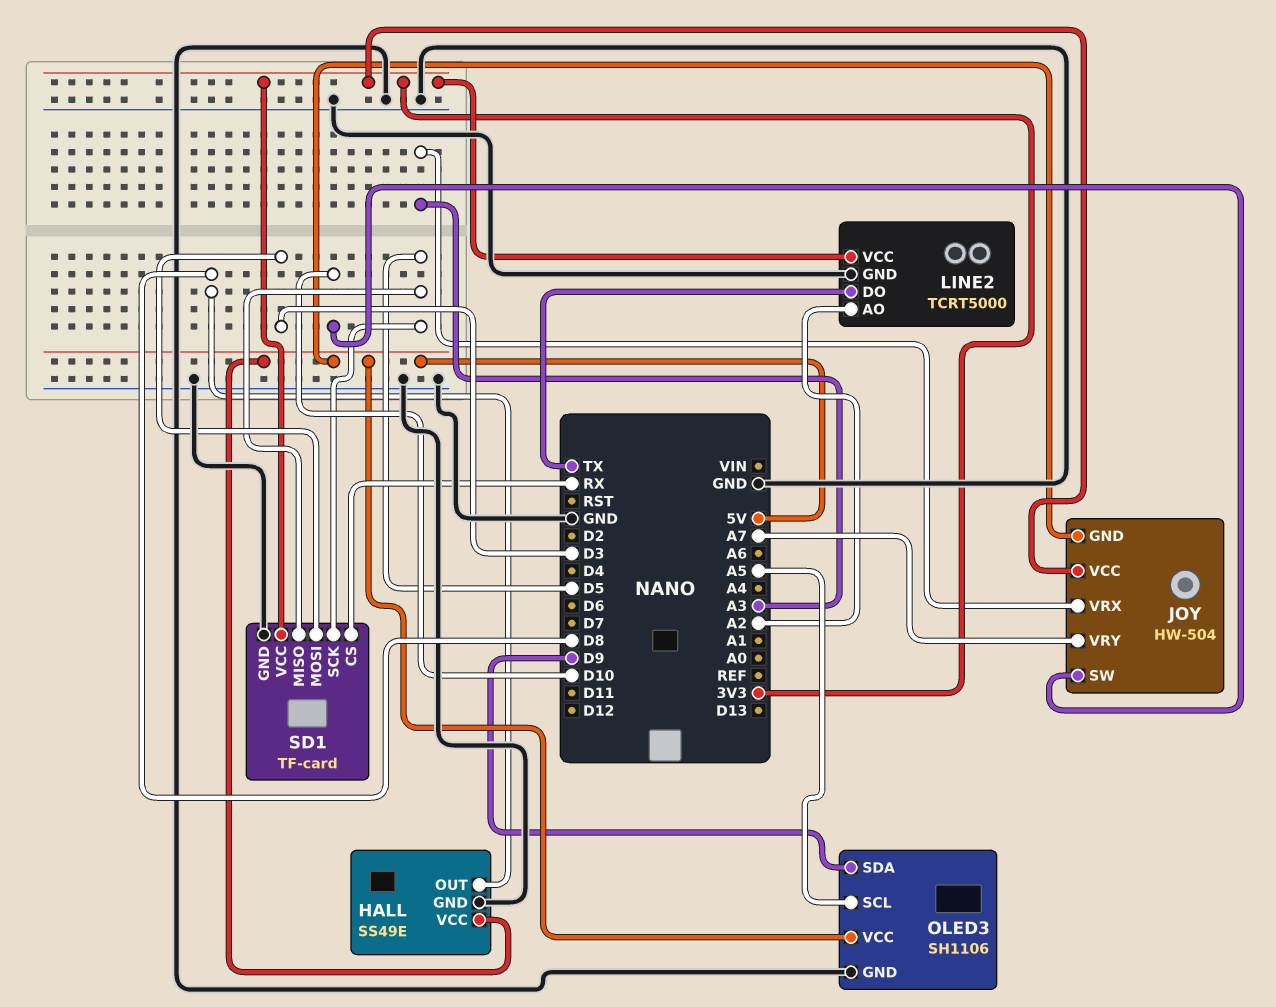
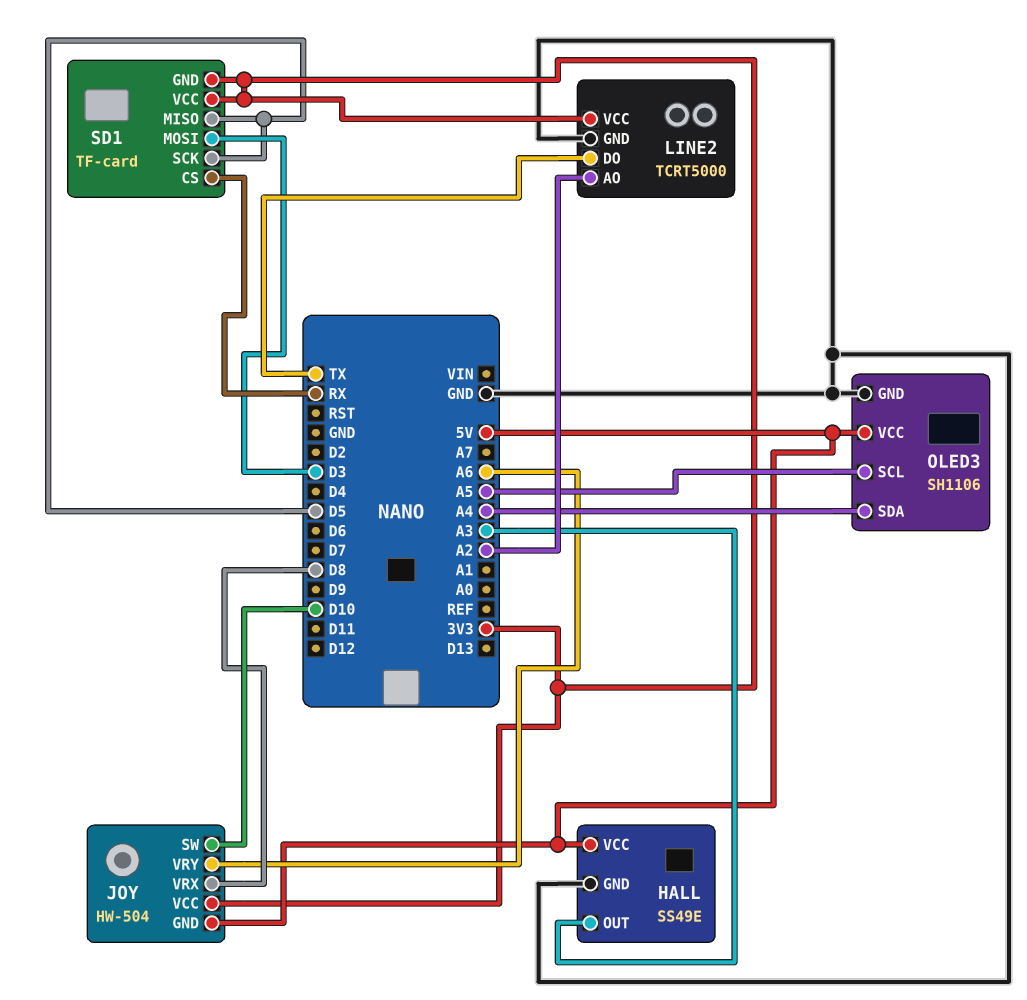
HALL pin OUT: D8 -> A3
JOY pin VRX: A3 -> D8
JOY pin VRY: A7 -> A6
OLED3 pin SDA: D9 -> A4
SD1 pin GND: GND -> 3V3

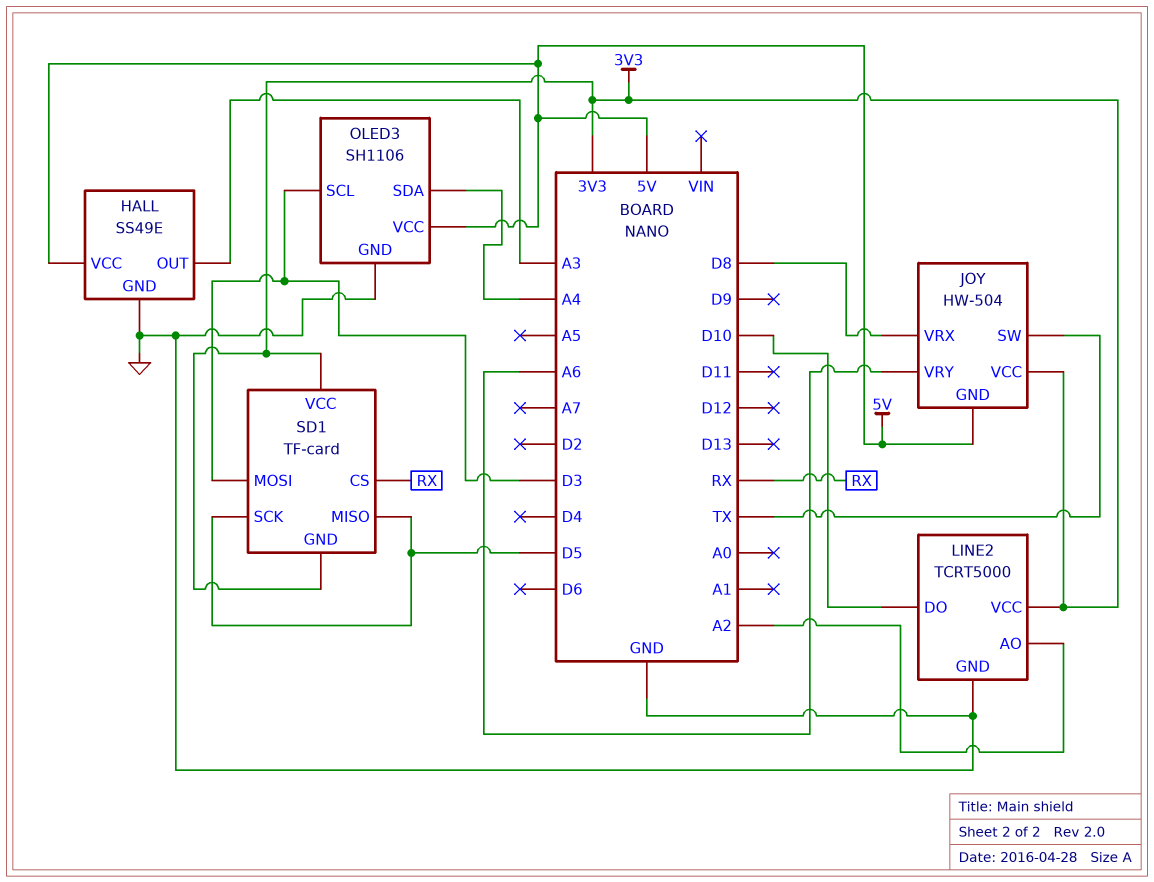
JOY pin SW: D10 -> TX
LINE2 pin DO: TX -> D10
OLED3 pin SCL: A5 -> D3

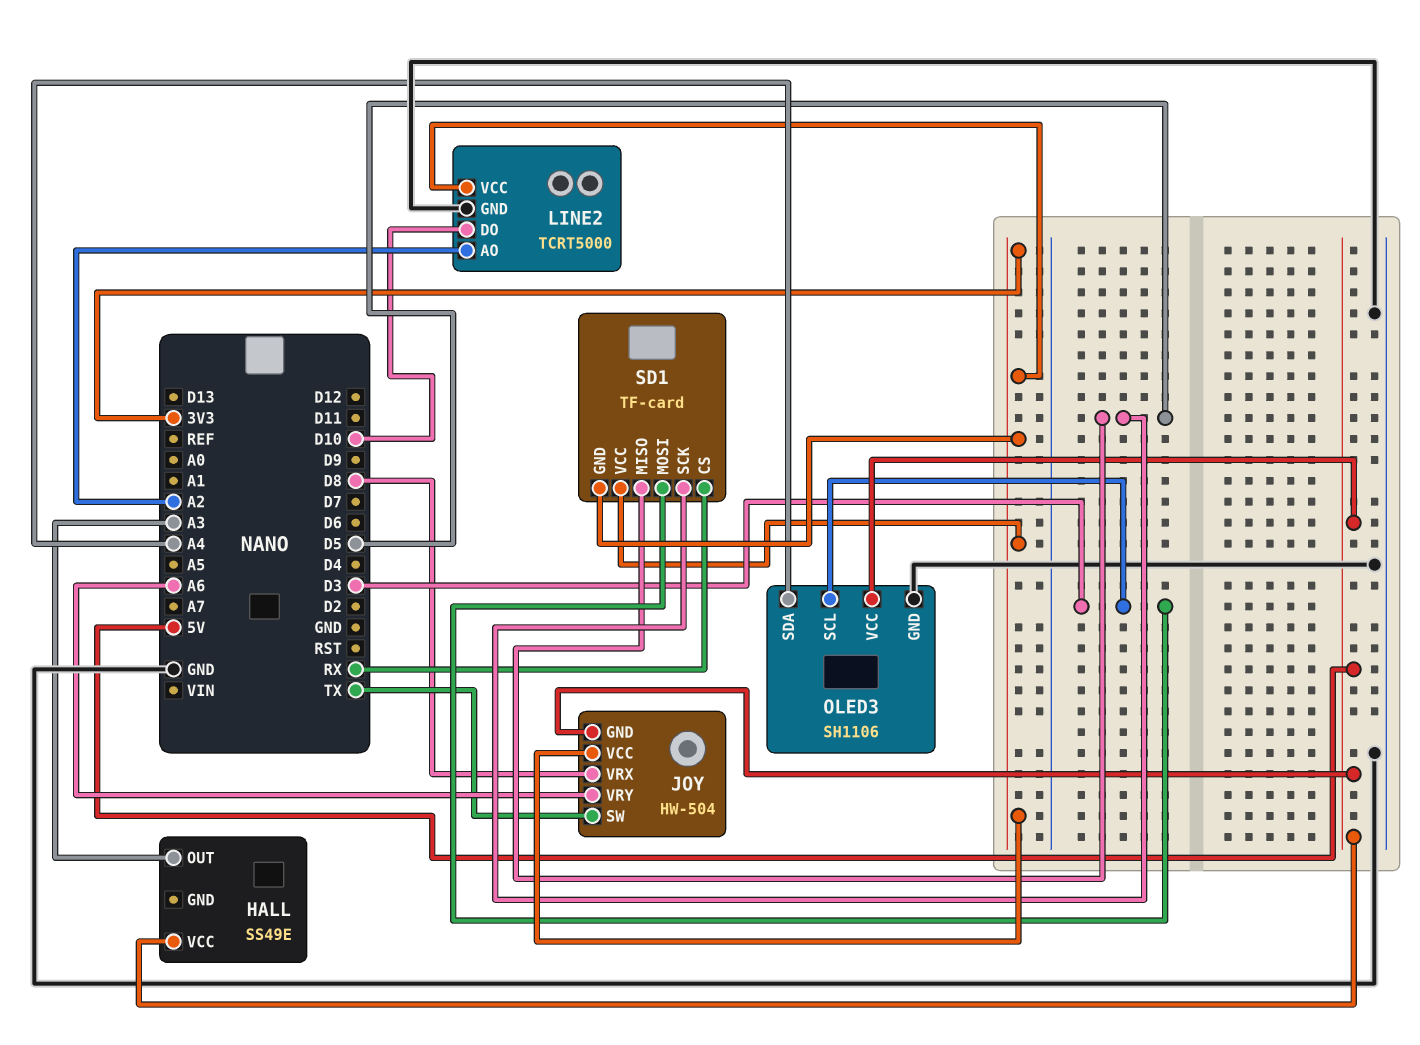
HALL pin GND: GND -> none

